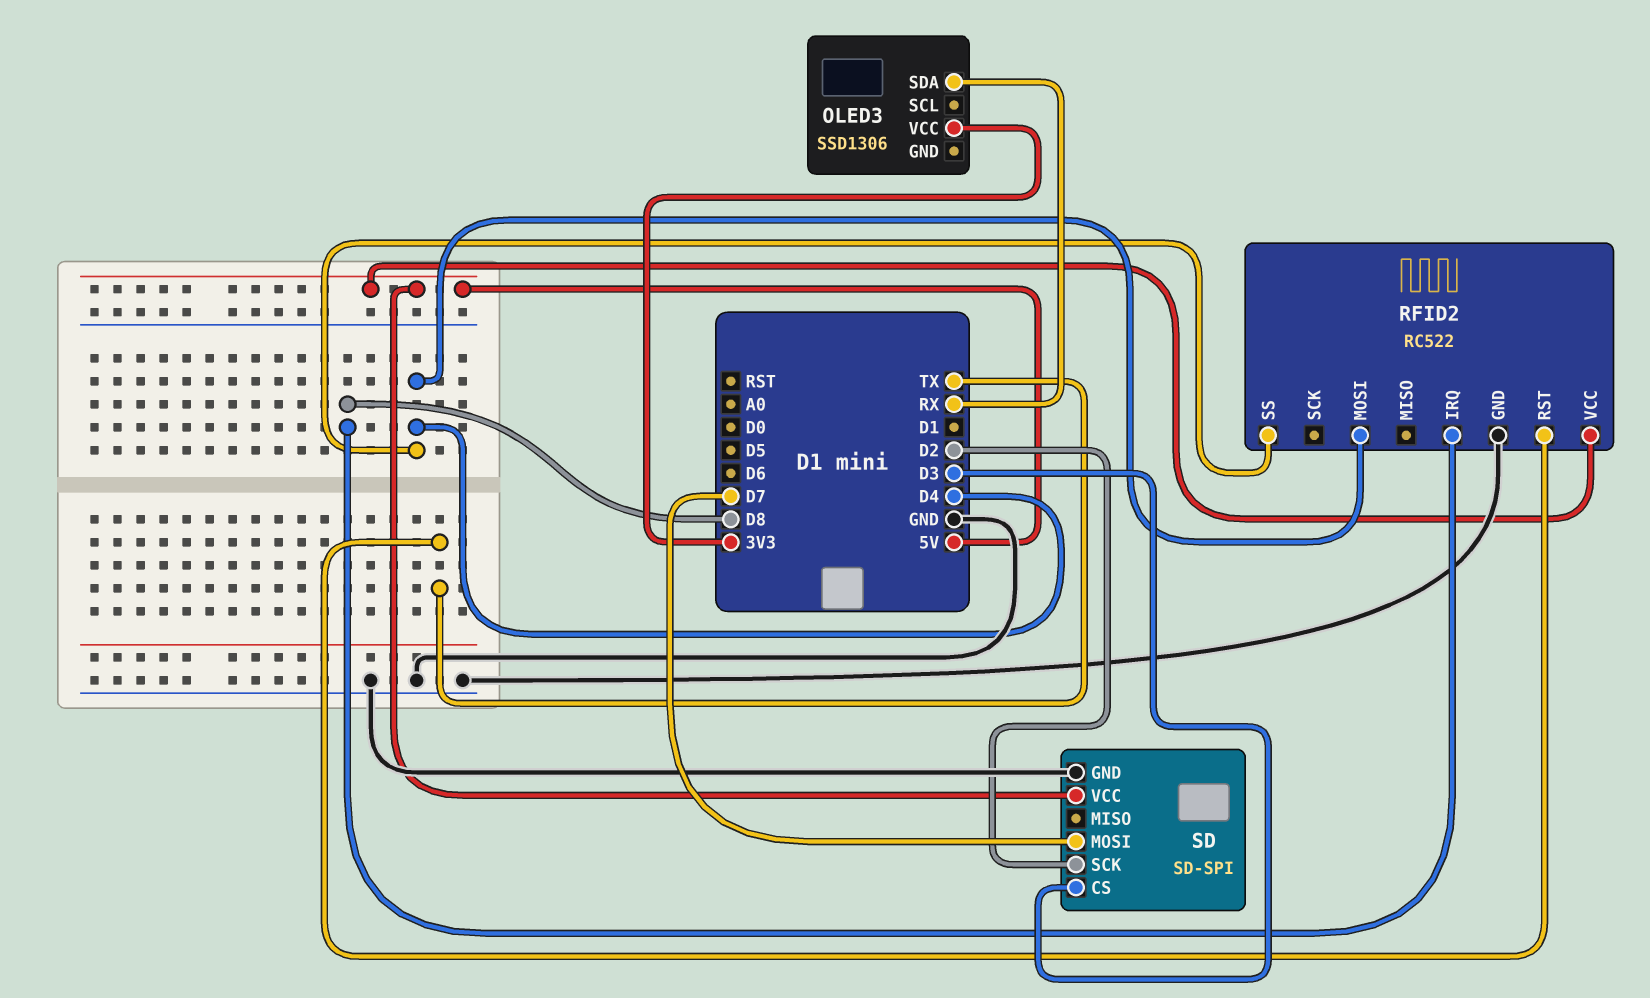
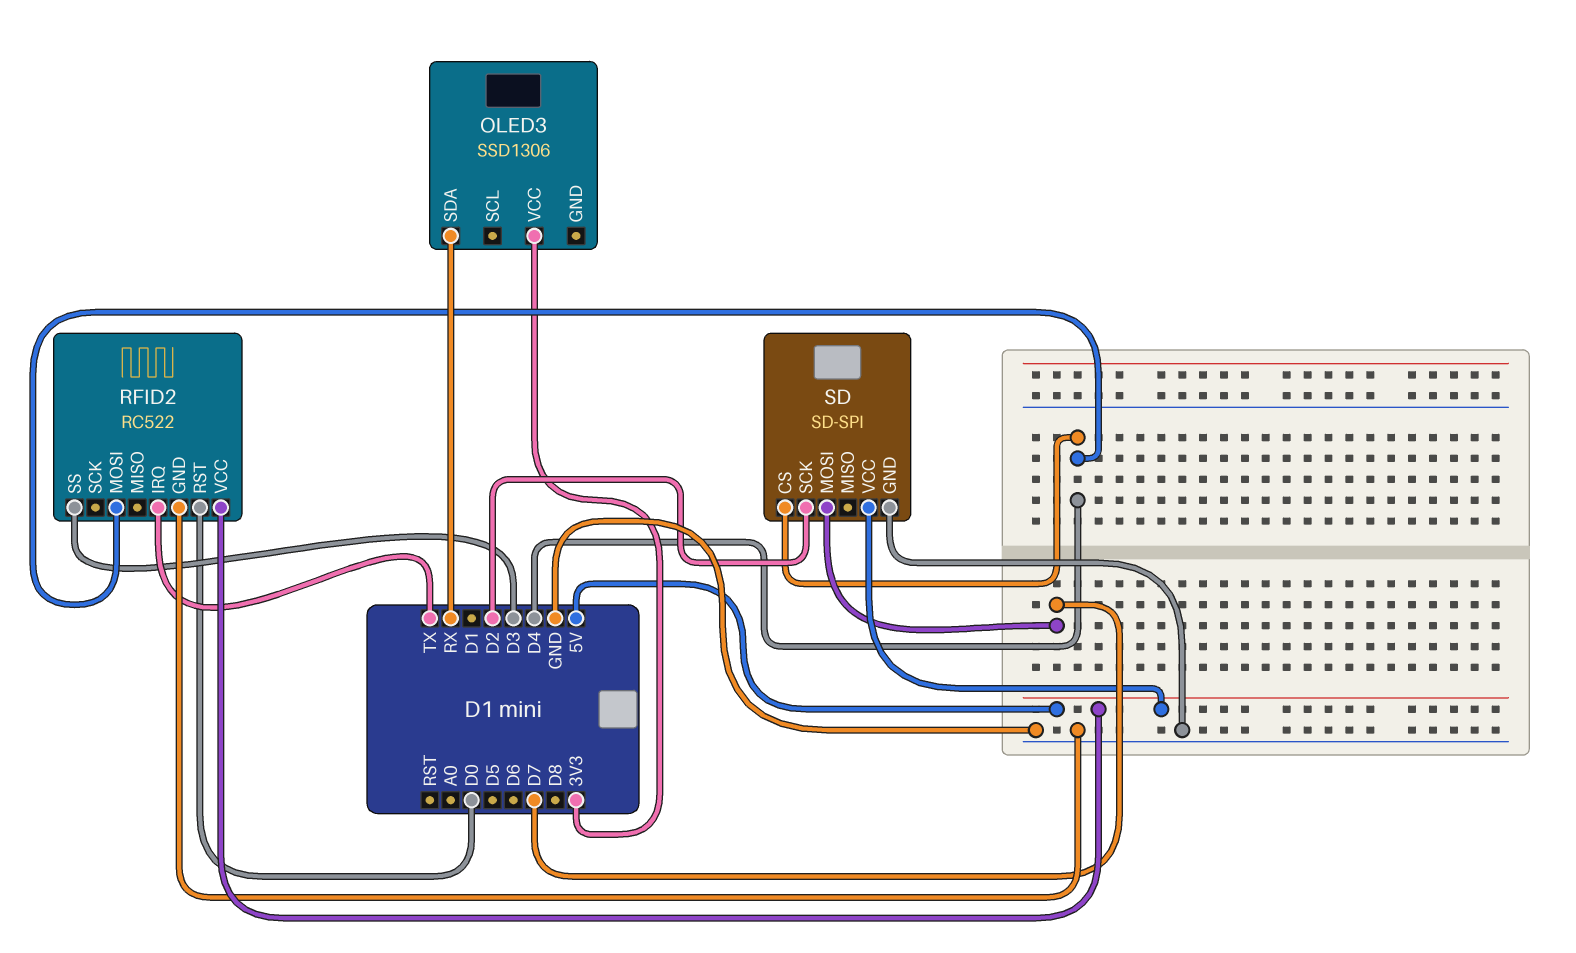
RFID2 pin IRQ: D8 -> TX
RFID2 pin RST: TX -> D0
RFID2 pin SS: D4 -> D3
SD pin CS: D3 -> D4

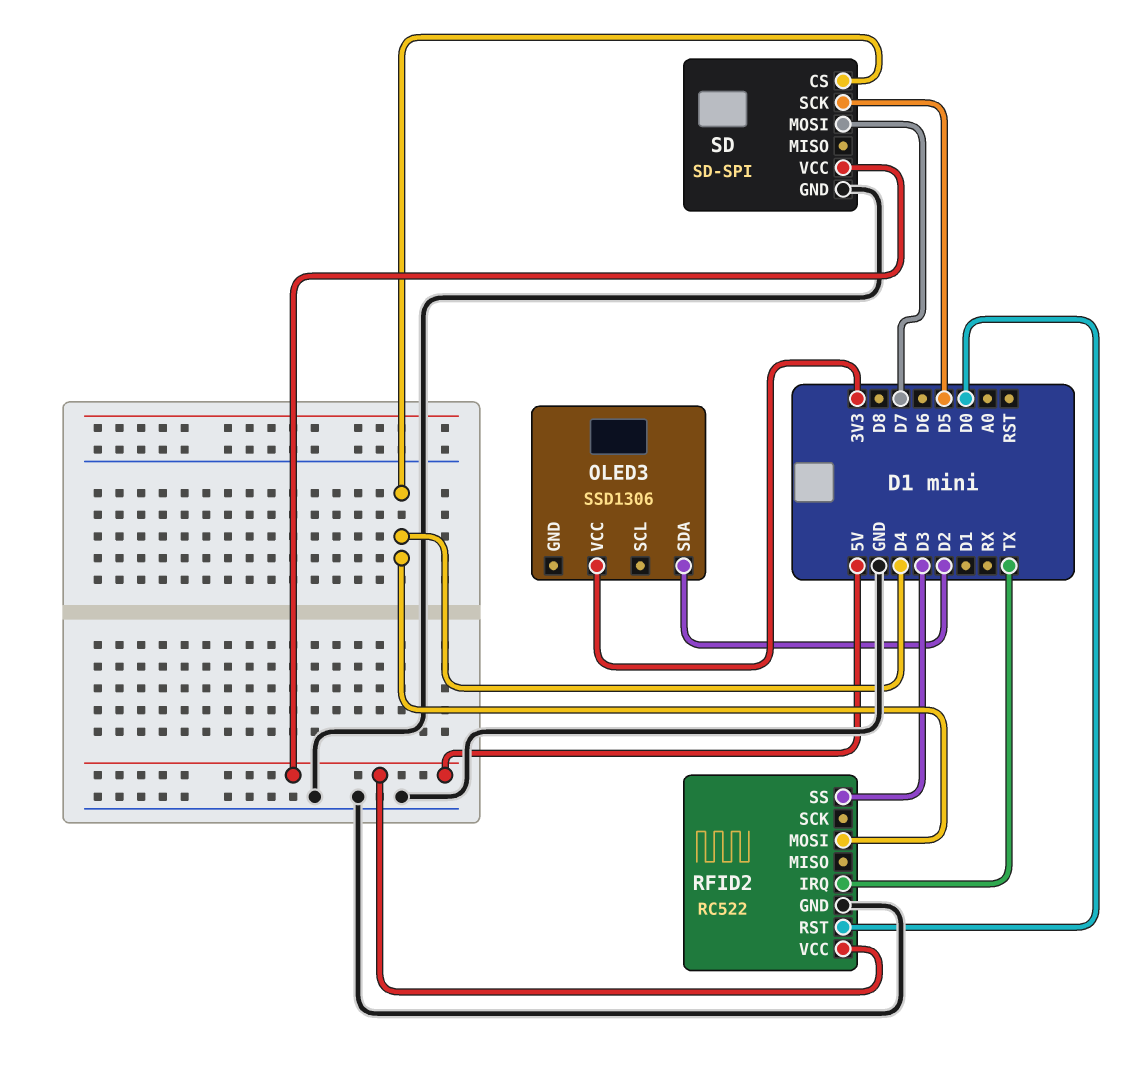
OLED3 pin SDA: RX -> D2
SD pin SCK: D2 -> D5

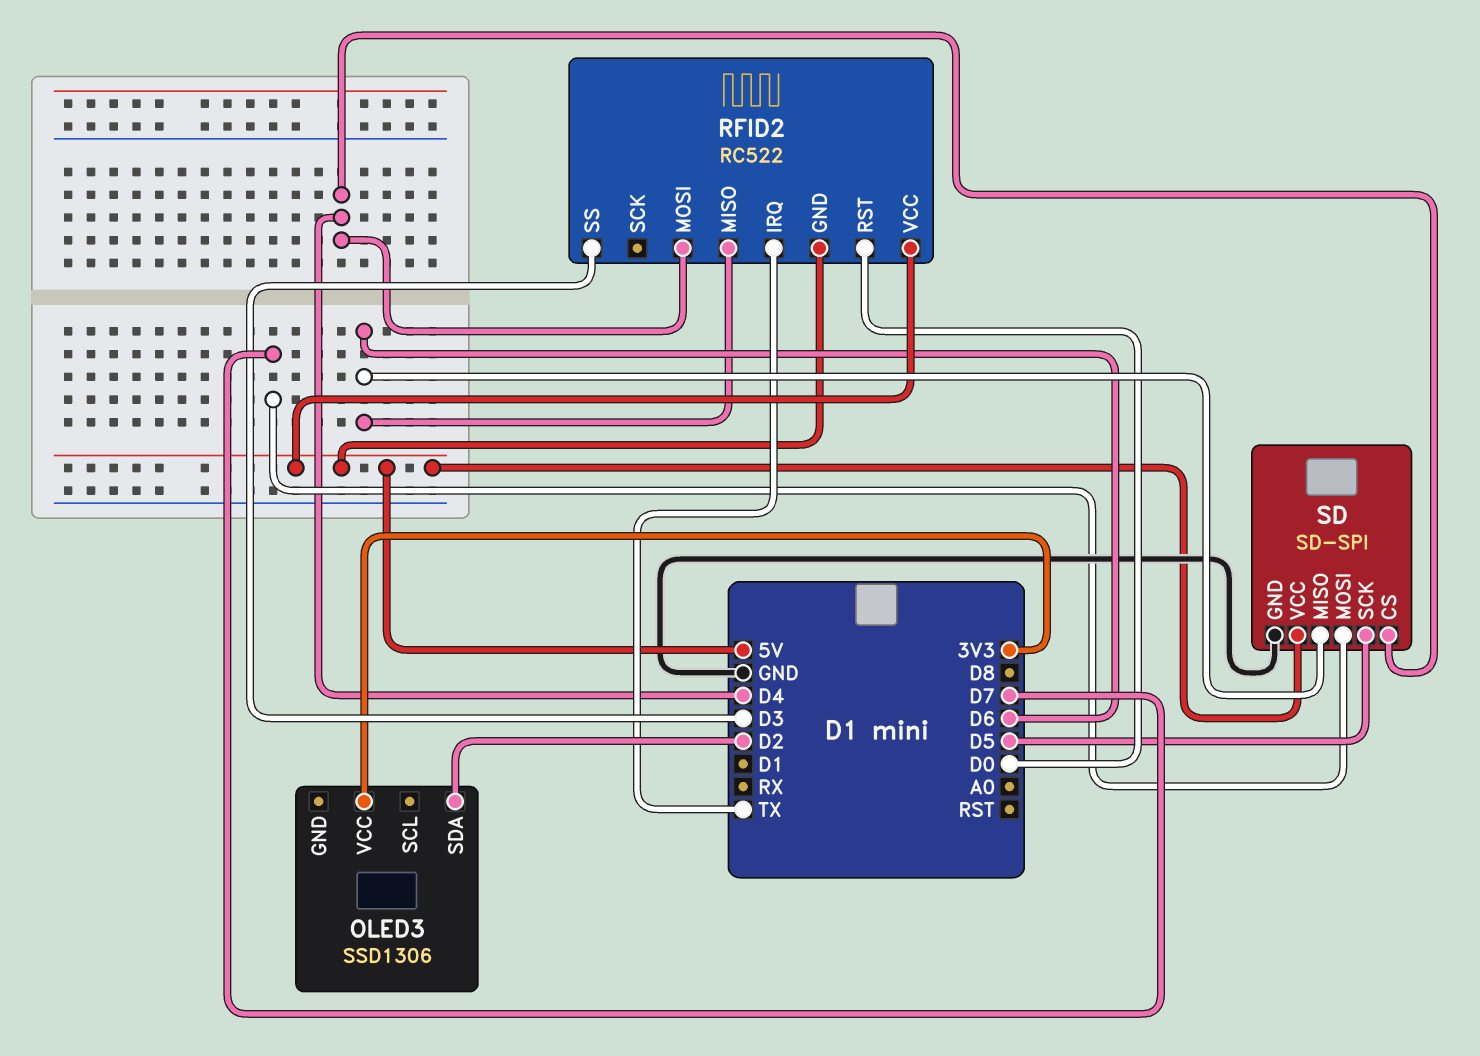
RFID2 pin GND: GND -> 5V
RFID2 pin MISO: none -> D6
SD pin MISO: none -> D6

